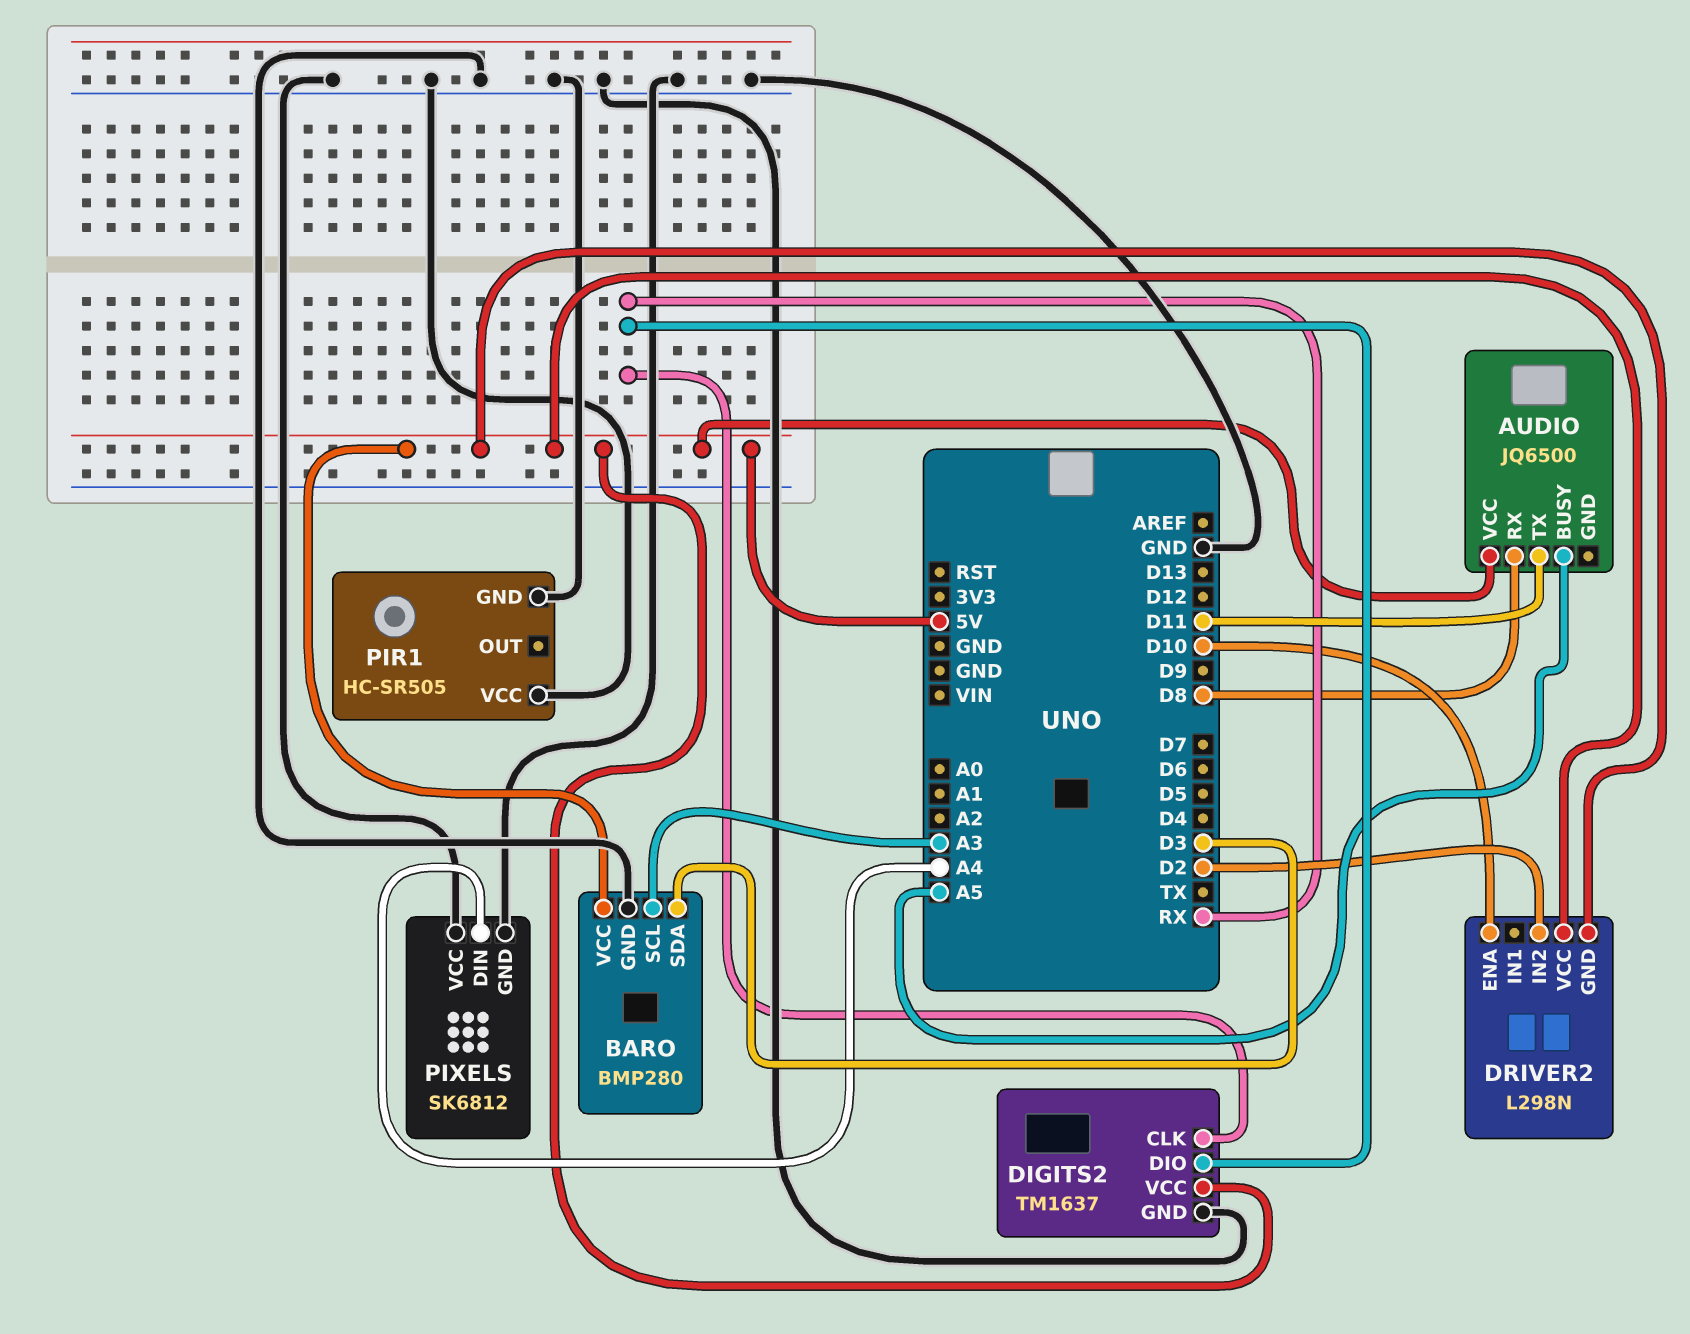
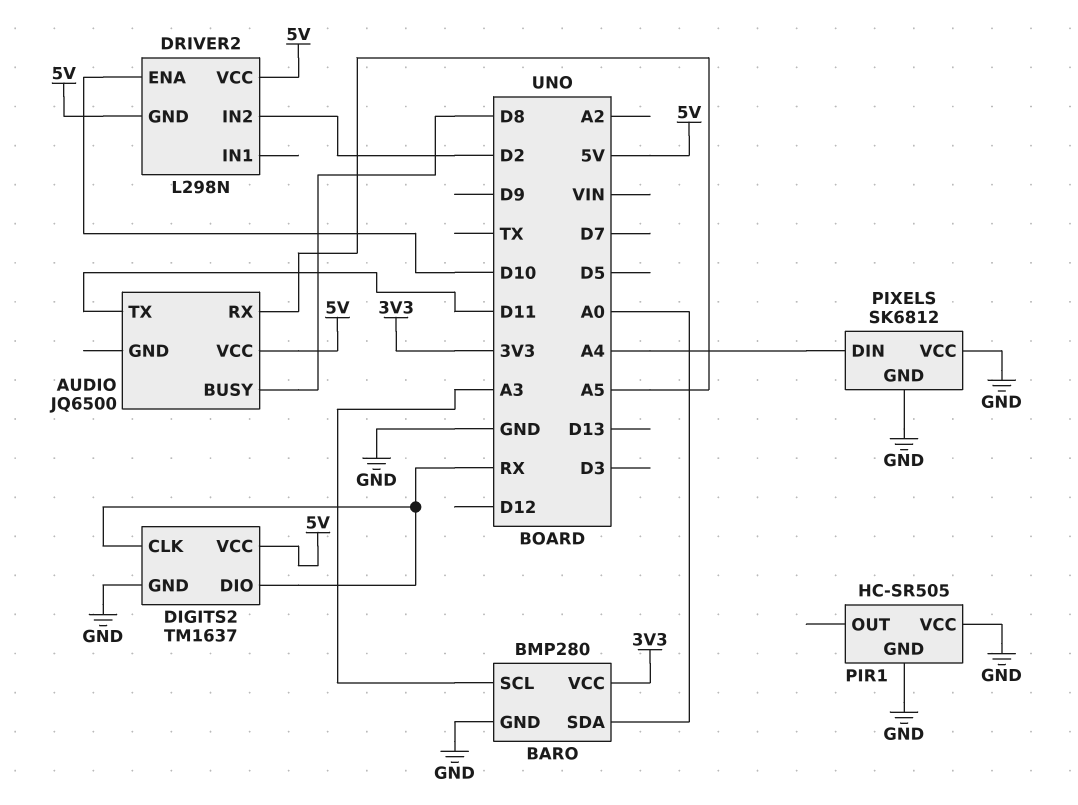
AUDIO pin BUSY: A5 -> D8
AUDIO pin RX: D8 -> A5
BARO pin SDA: D3 -> A0
BARO pin VCC: 5V -> 3V3

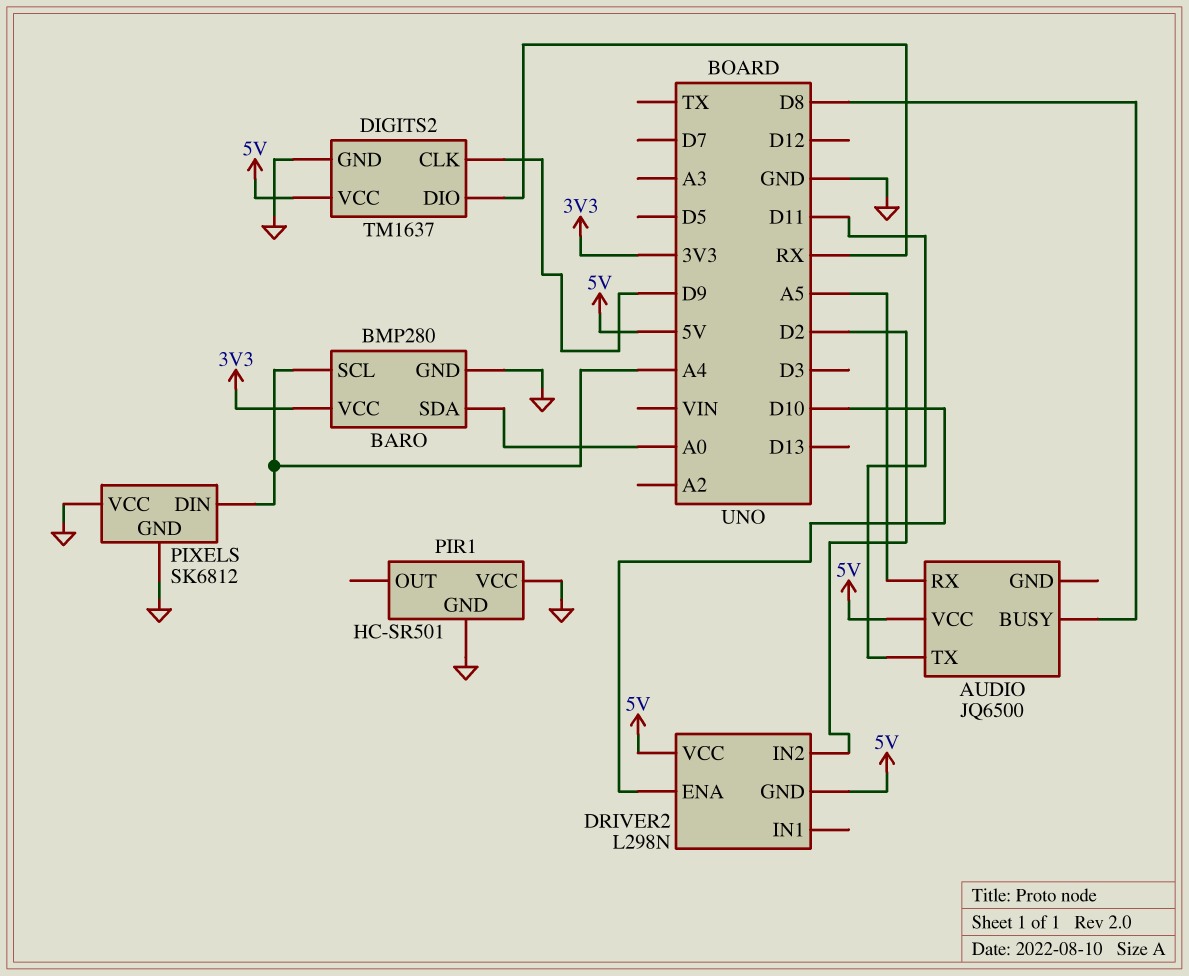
BARO pin SCL: A3 -> A4
DIGITS2 pin CLK: RX -> D9
PIR1: HC-SR505 -> HC-SR501

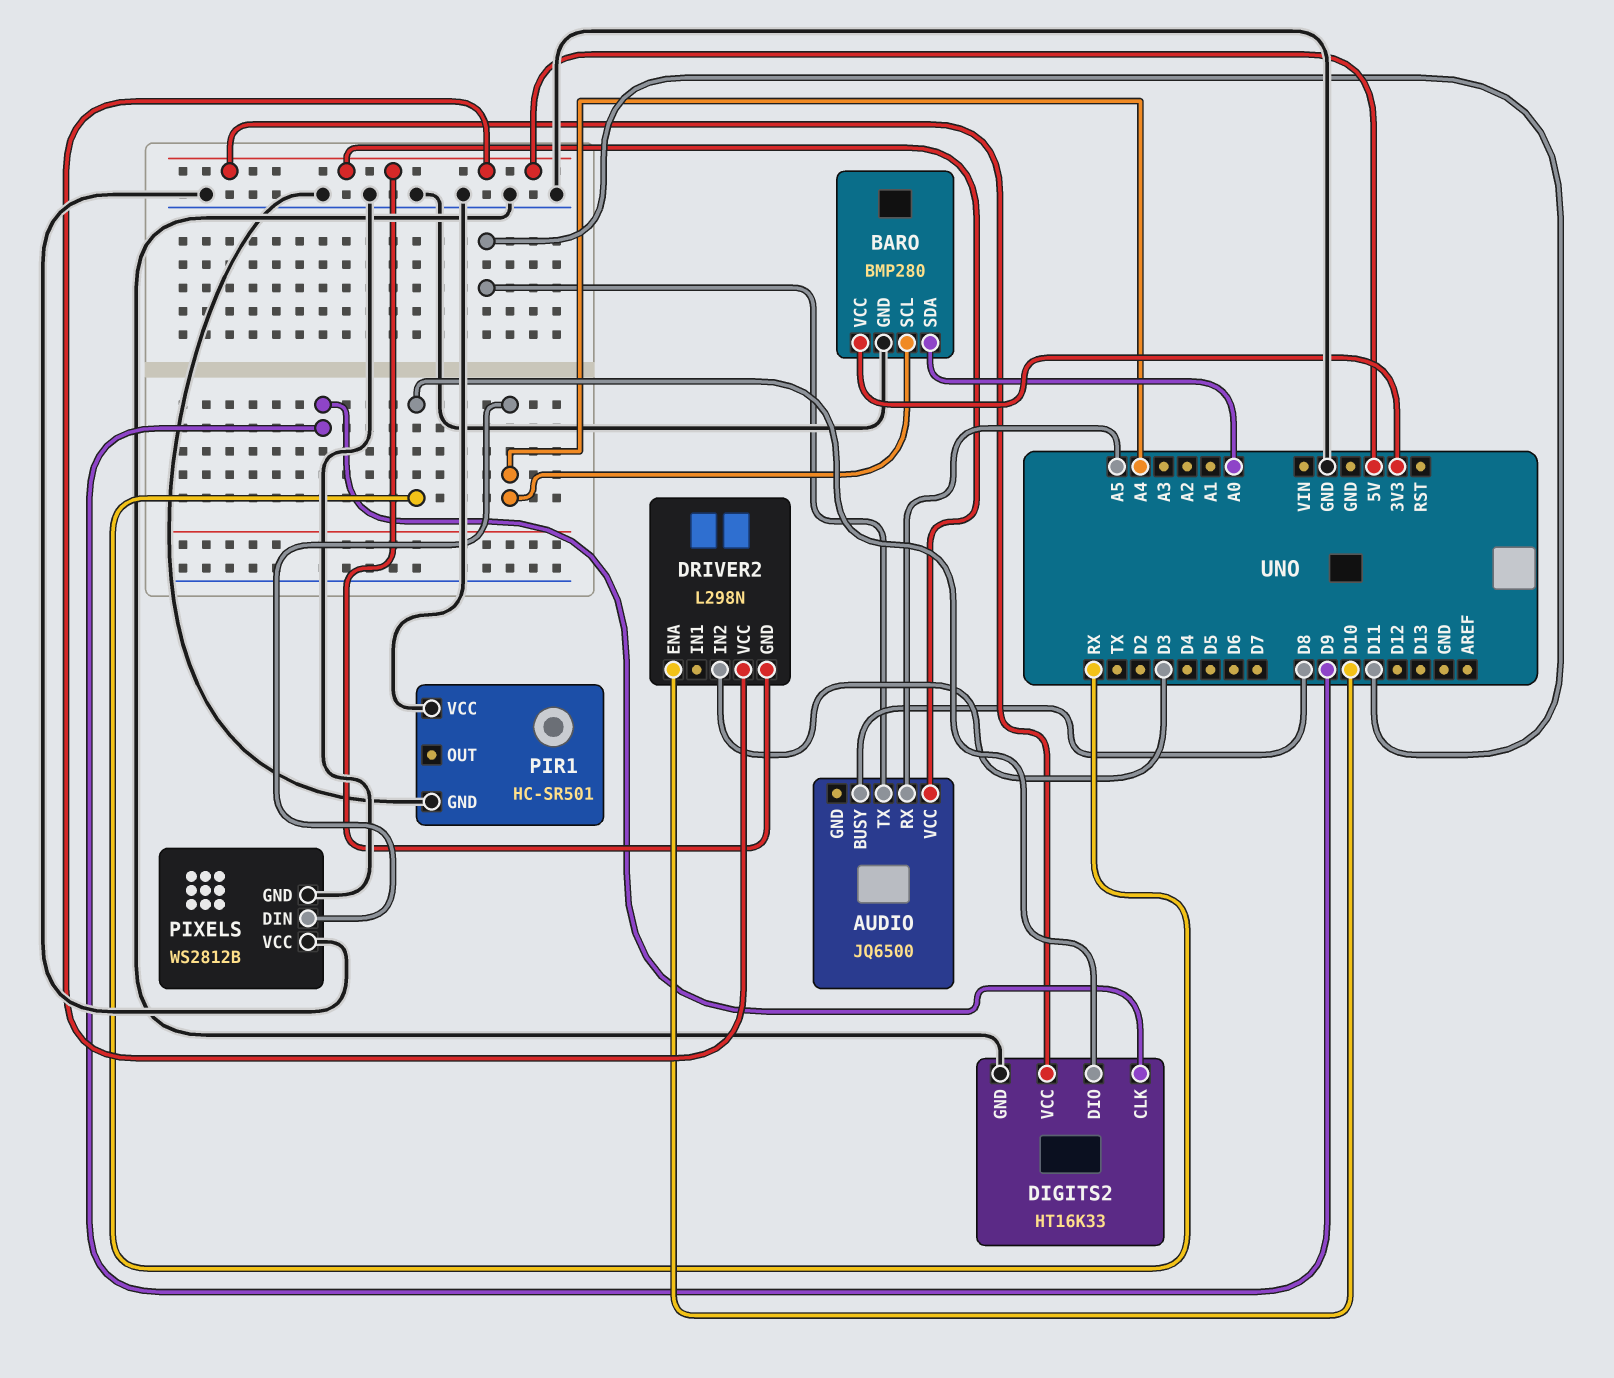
DIGITS2: TM1637 -> HT16K33
DRIVER2 pin IN2: D2 -> D3
PIXELS: SK6812 -> WS2812B

